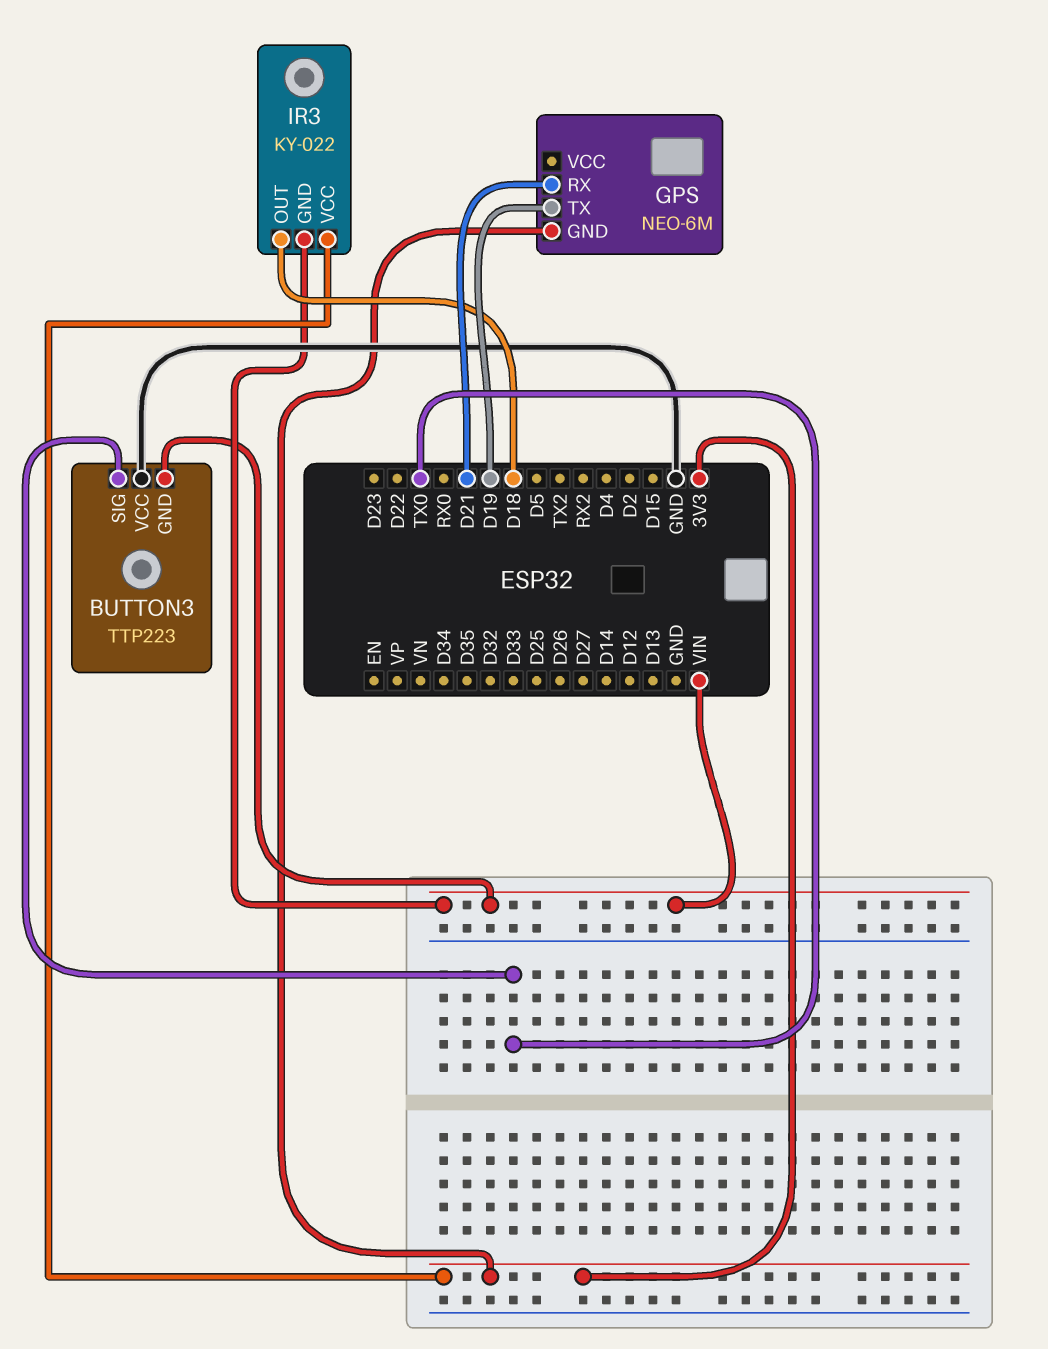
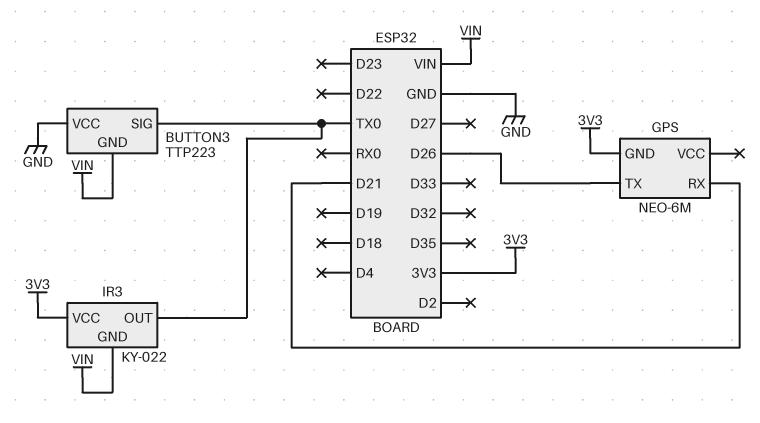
GPS pin TX: D19 -> D26
IR3 pin OUT: D18 -> TX0

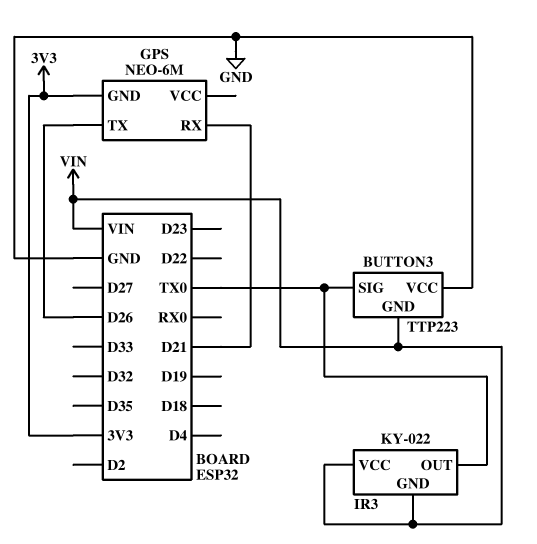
IR3 pin VCC: 3V3 -> VIN

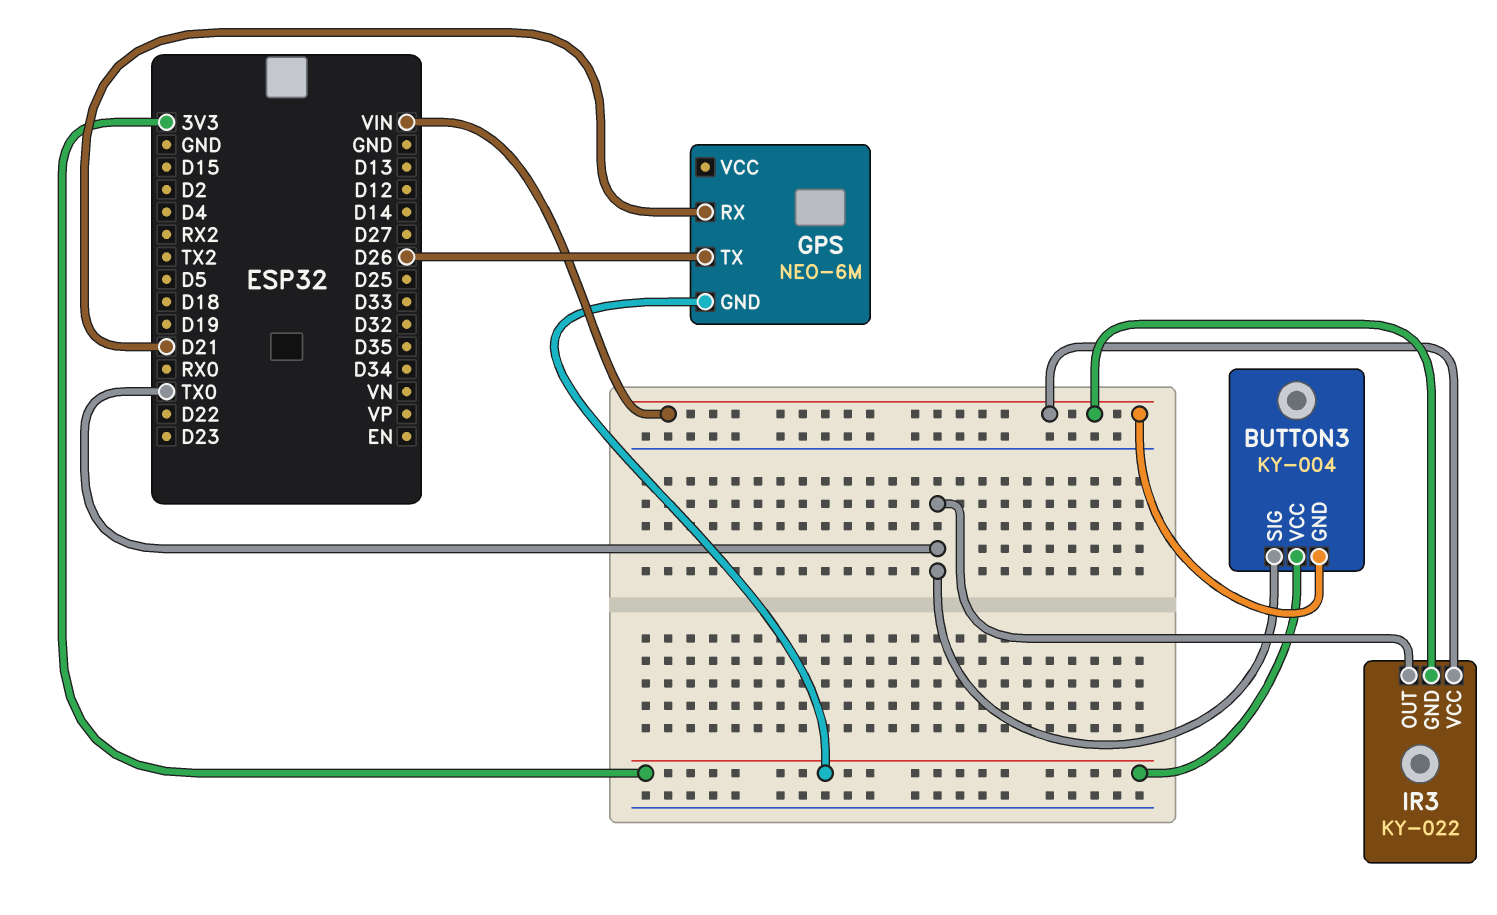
BUTTON3: TTP223 -> KY-004
BUTTON3 pin VCC: GND -> 3V3

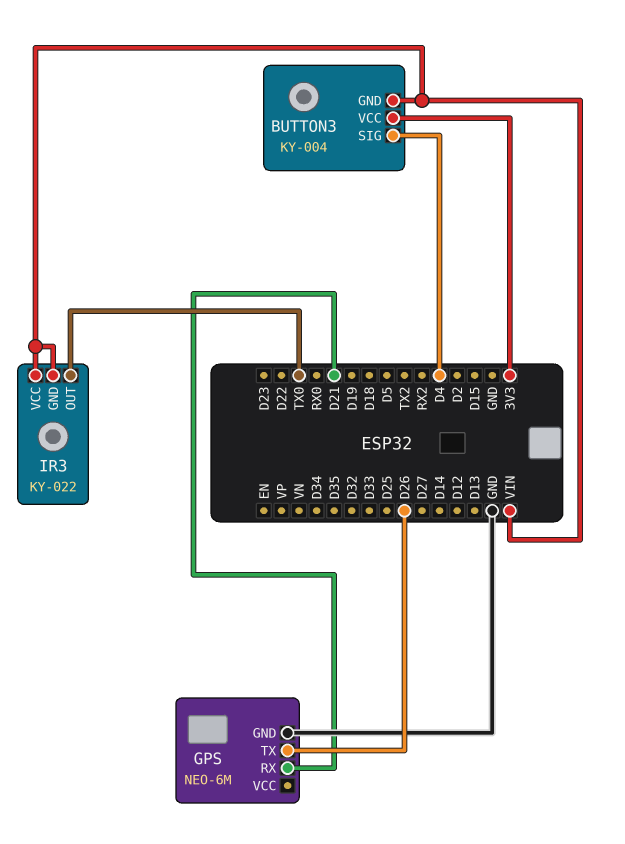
BUTTON3 pin SIG: TX0 -> D4
GPS pin GND: 3V3 -> GND

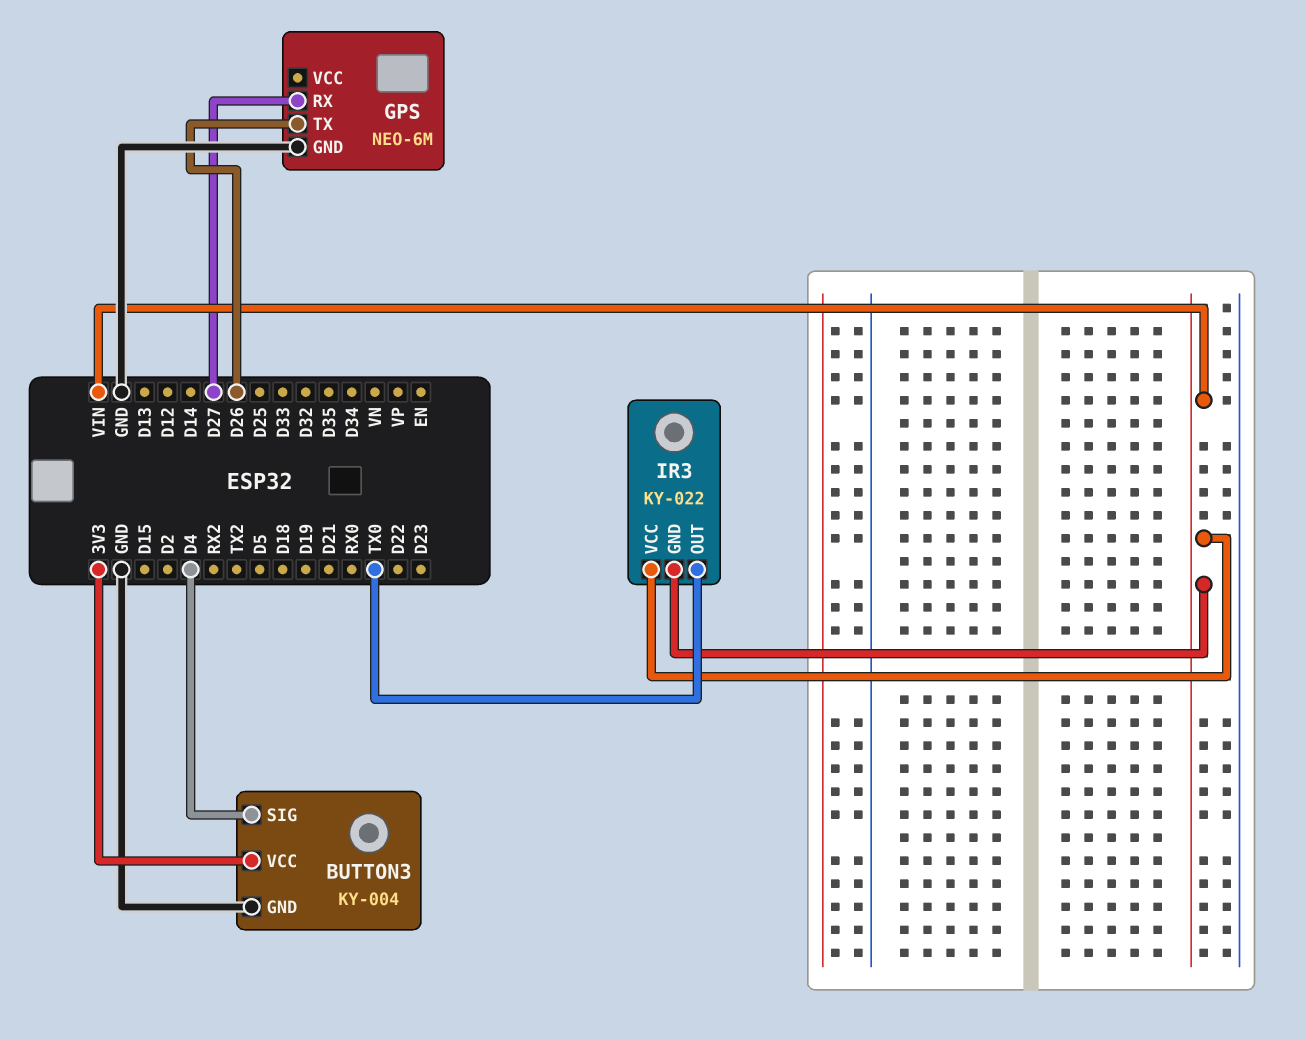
BUTTON3 pin GND: VIN -> GND
GPS pin RX: D21 -> D27

